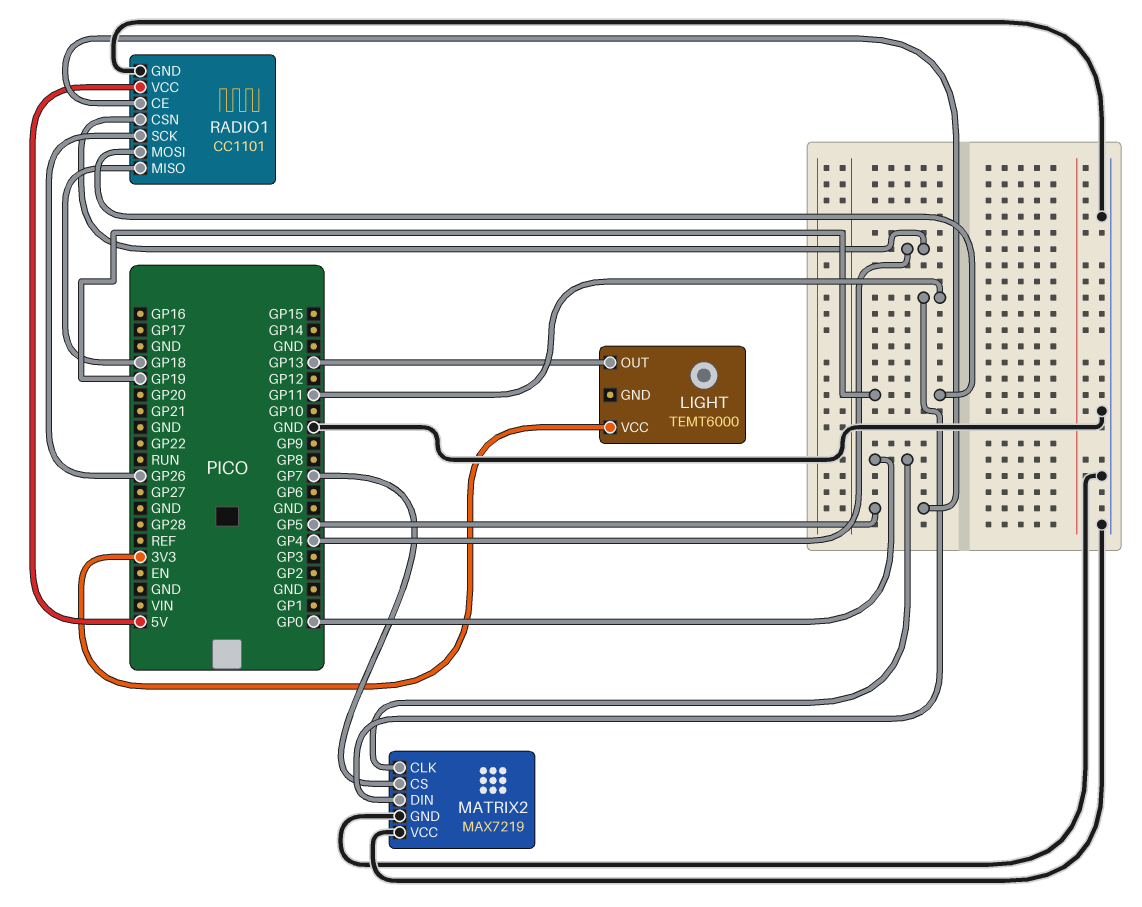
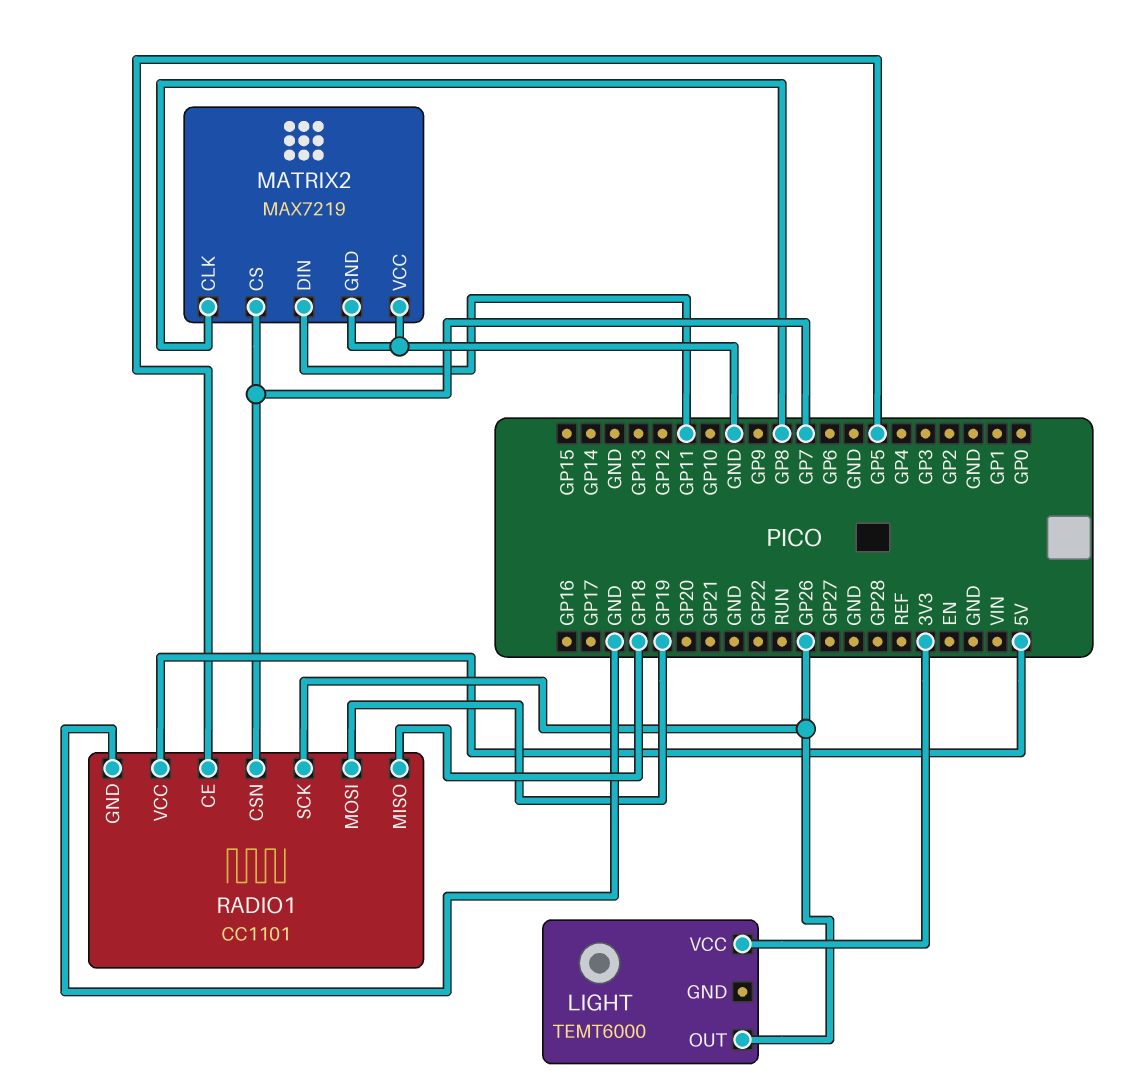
LIGHT pin OUT: GP13 -> GP26
MATRIX2 pin CLK: GP0 -> GP8
RADIO1 pin CSN: GP4 -> GP7

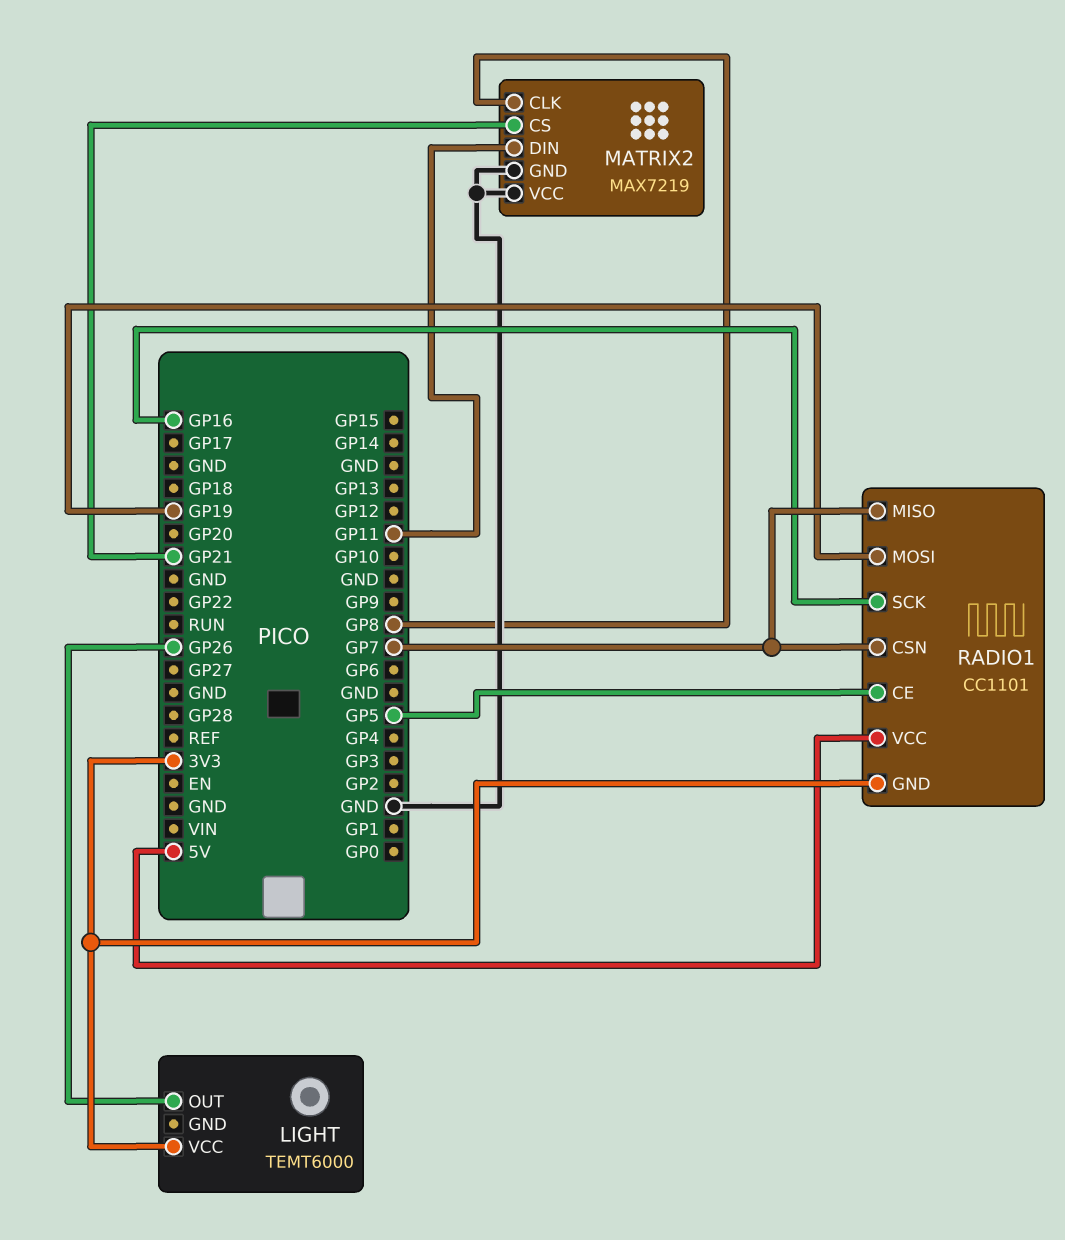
MATRIX2 pin CS: GP7 -> GP21
RADIO1 pin GND: GND -> 3V3
RADIO1 pin MISO: GP18 -> GP7
RADIO1 pin SCK: GP26 -> GP16

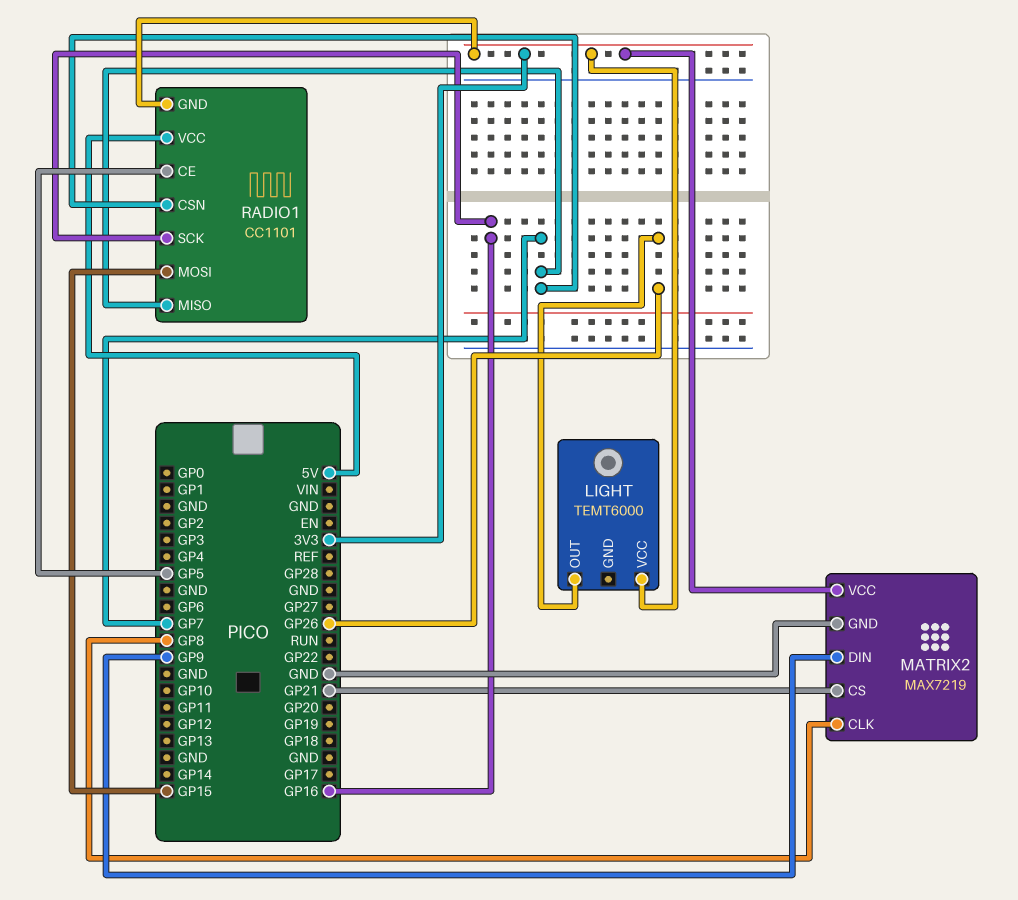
MATRIX2 pin DIN: GP11 -> GP9
MATRIX2 pin VCC: GND -> 3V3
RADIO1 pin MOSI: GP19 -> GP15

